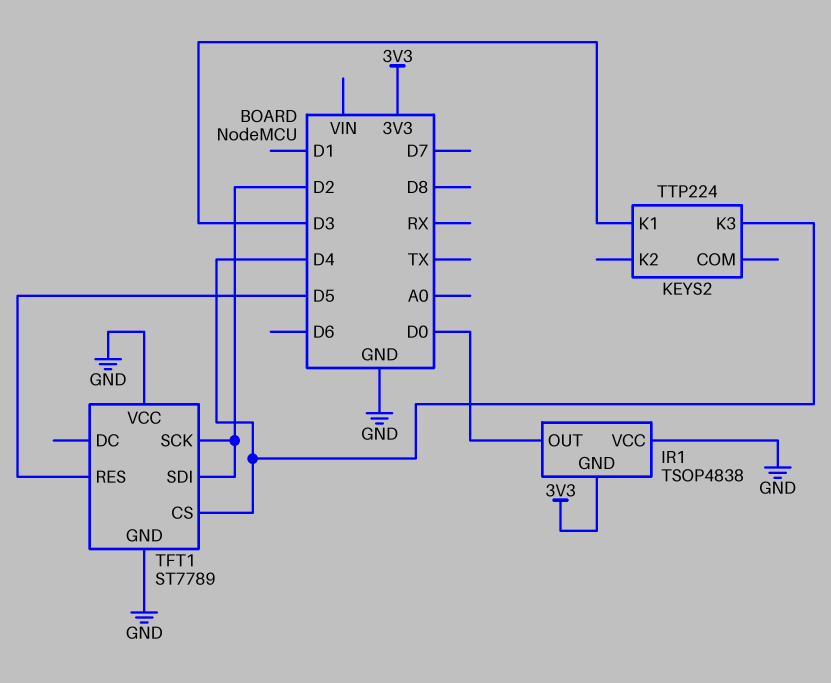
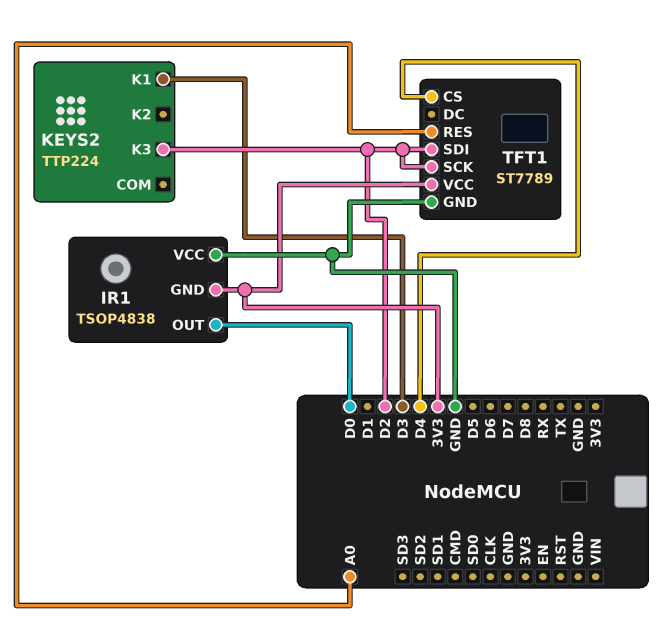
KEYS2 pin K3: D4 -> D2
TFT1 pin RES: D5 -> A0
TFT1 pin VCC: GND -> 3V3

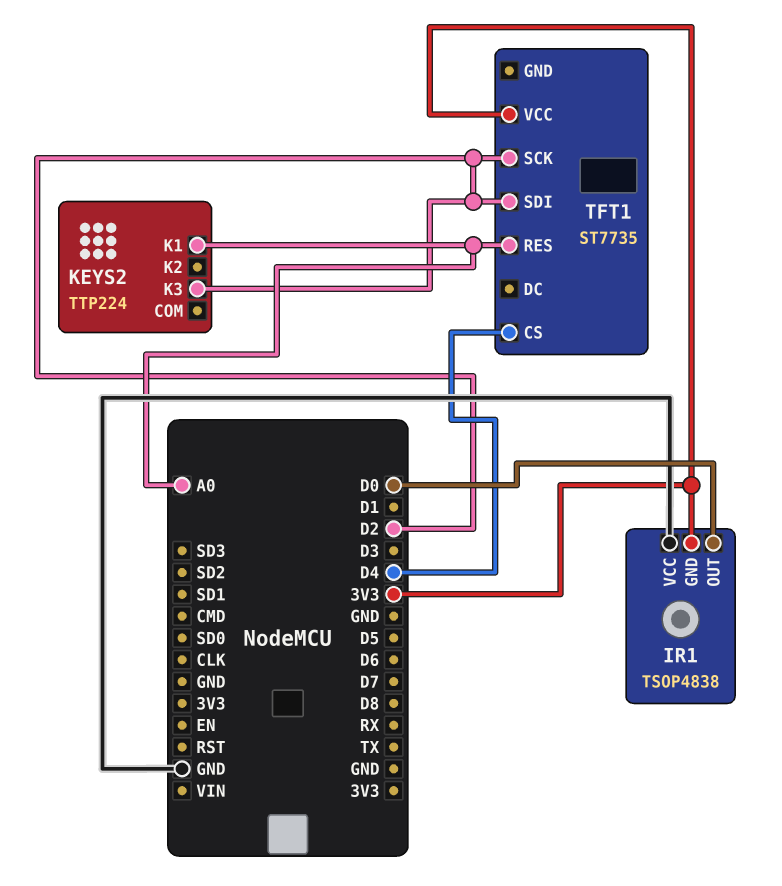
KEYS2 pin K1: D3 -> A0
TFT1: ST7789 -> ST7735
TFT1 pin GND: GND -> none

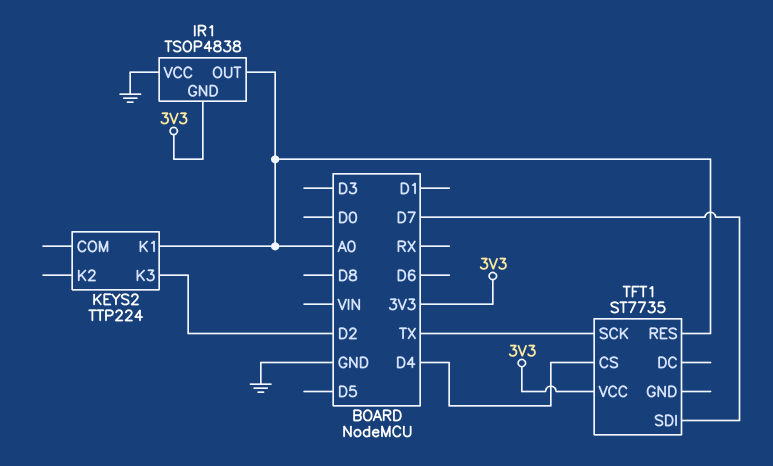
IR1 pin OUT: D0 -> A0
TFT1 pin SCK: D2 -> TX
TFT1 pin SDI: D2 -> D7

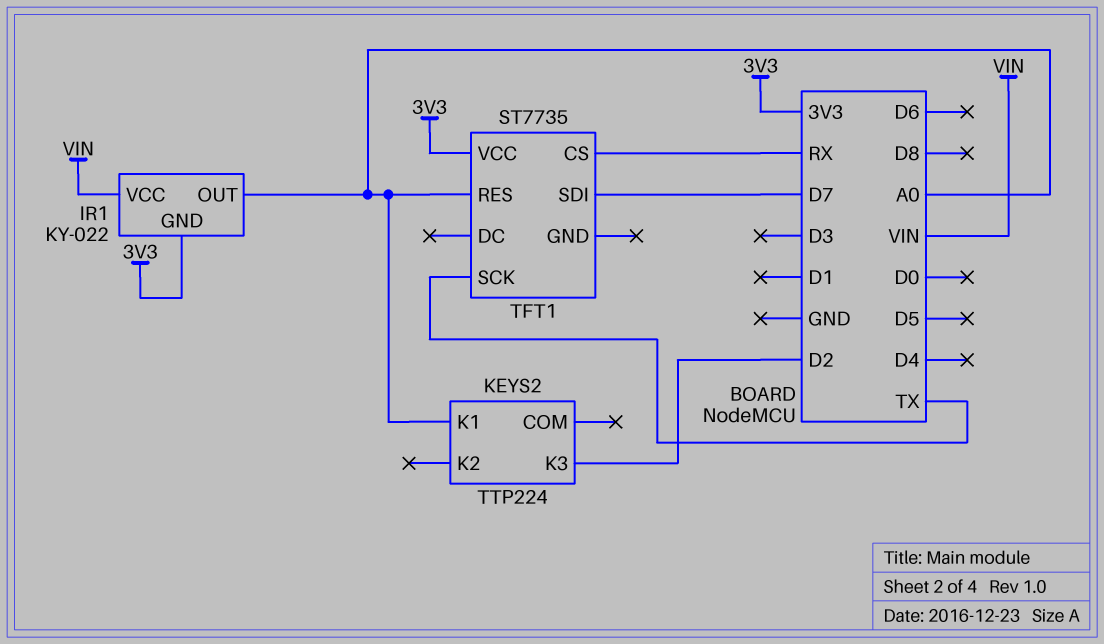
IR1: TSOP4838 -> KY-022
IR1 pin VCC: GND -> VIN
TFT1 pin CS: D4 -> RX

